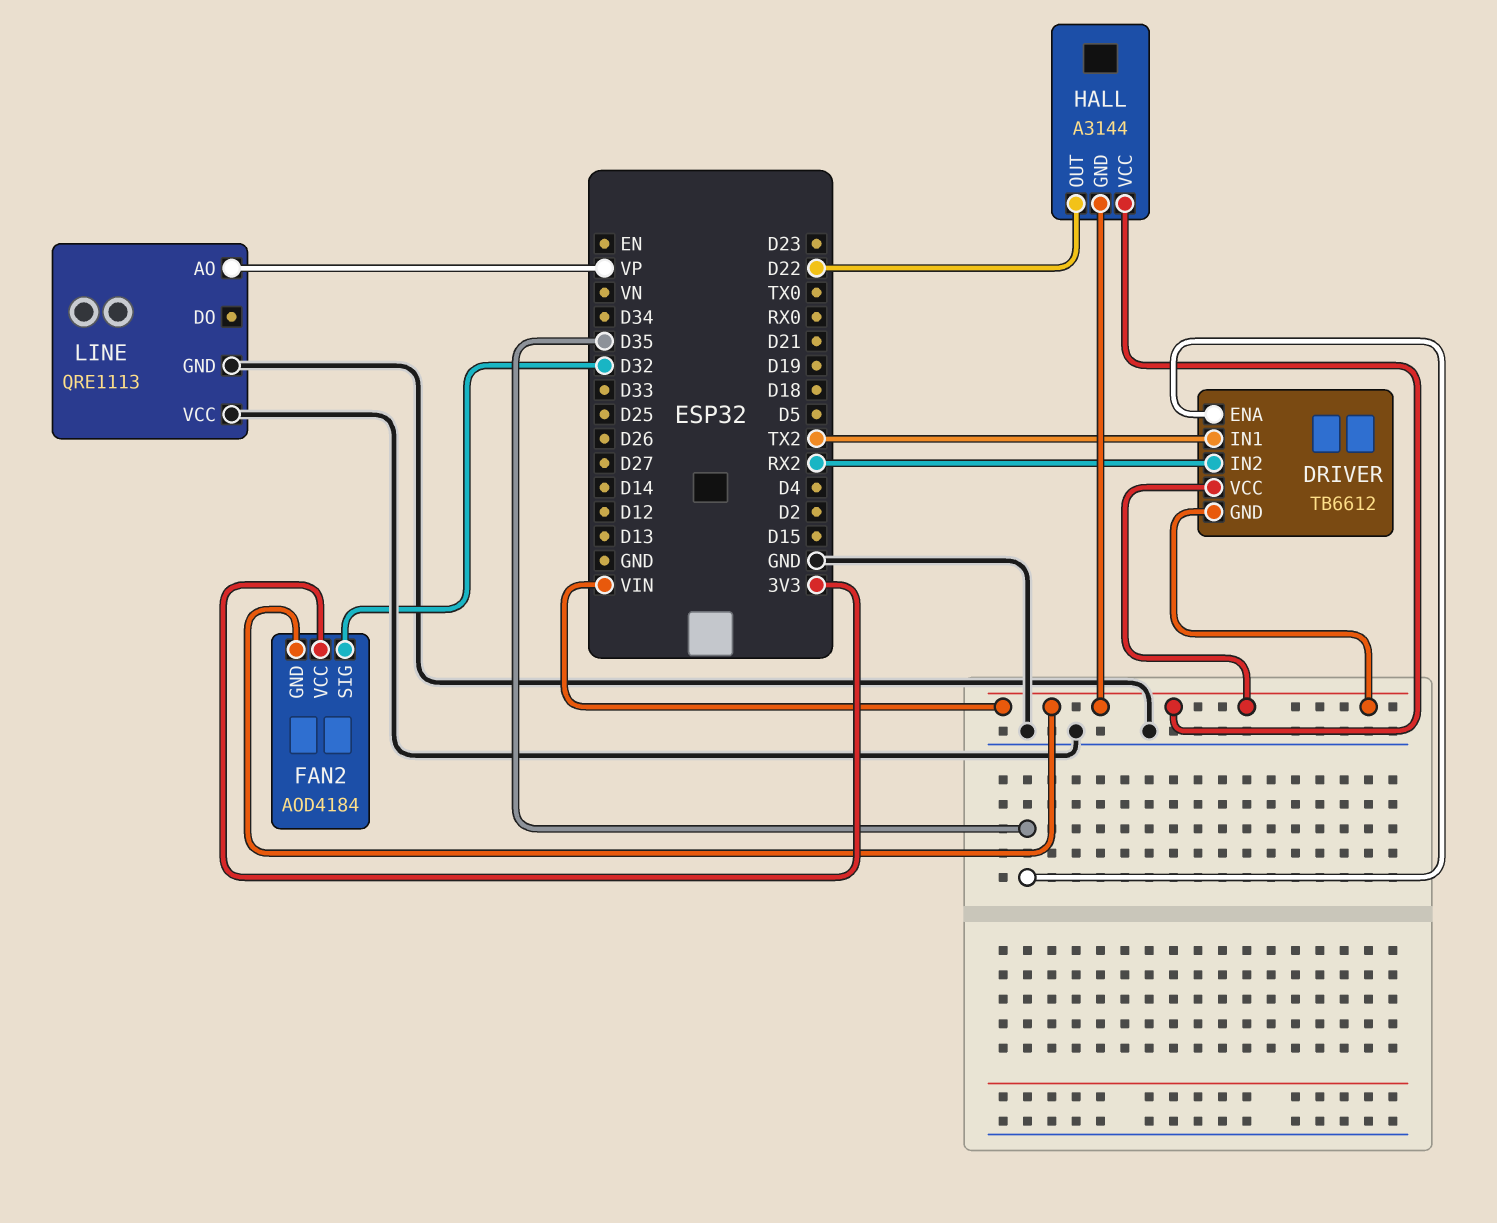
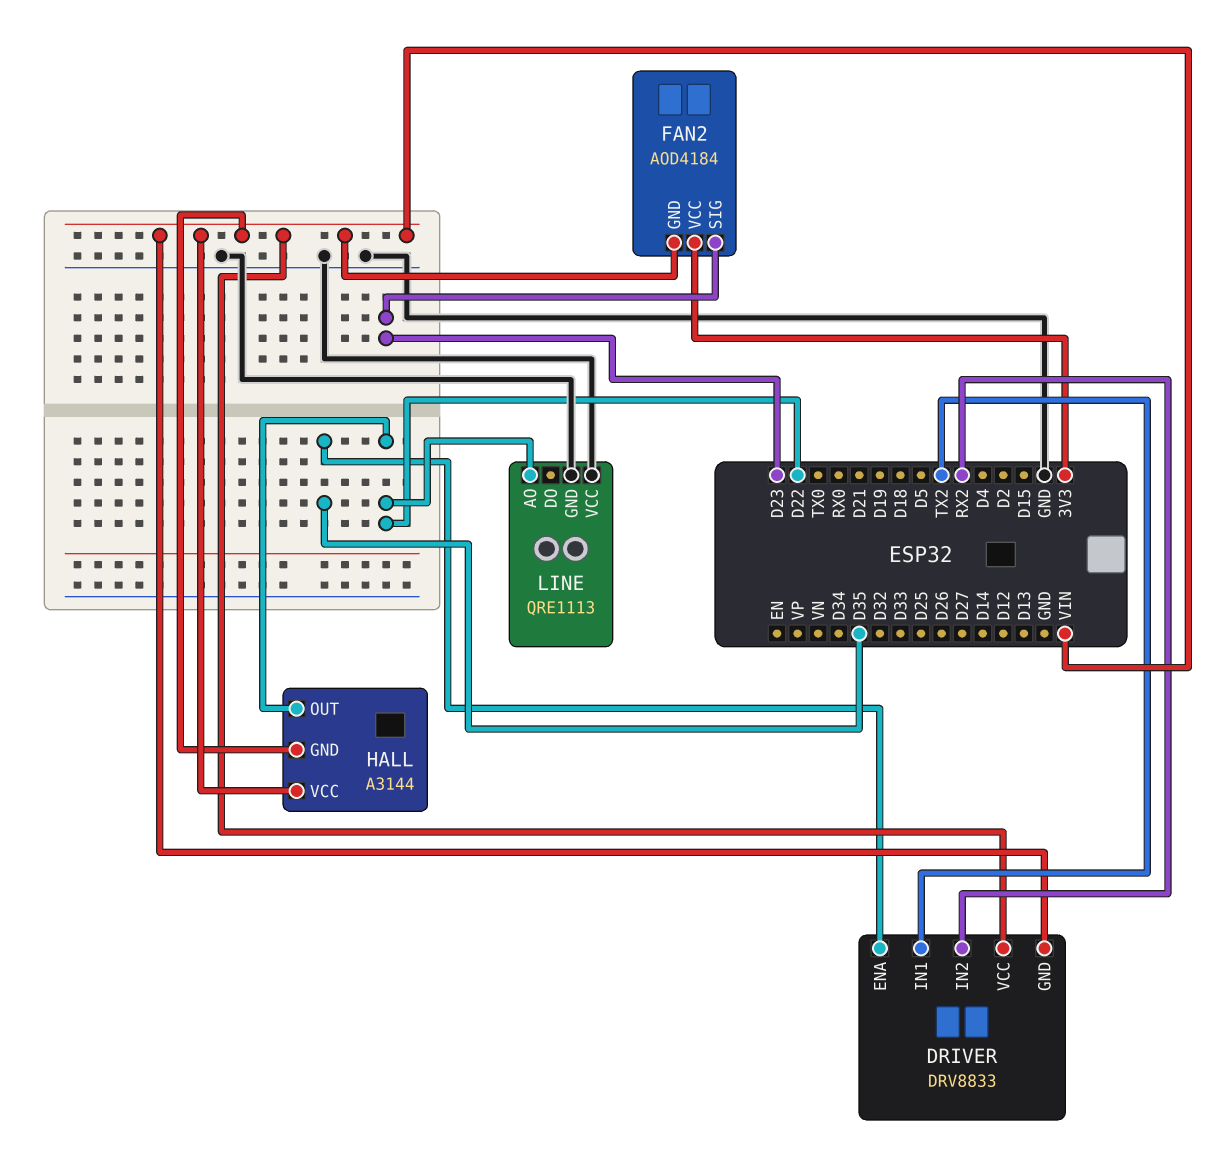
DRIVER: TB6612 -> DRV8833
FAN2 pin SIG: D32 -> D23
LINE pin AO: VP -> D22

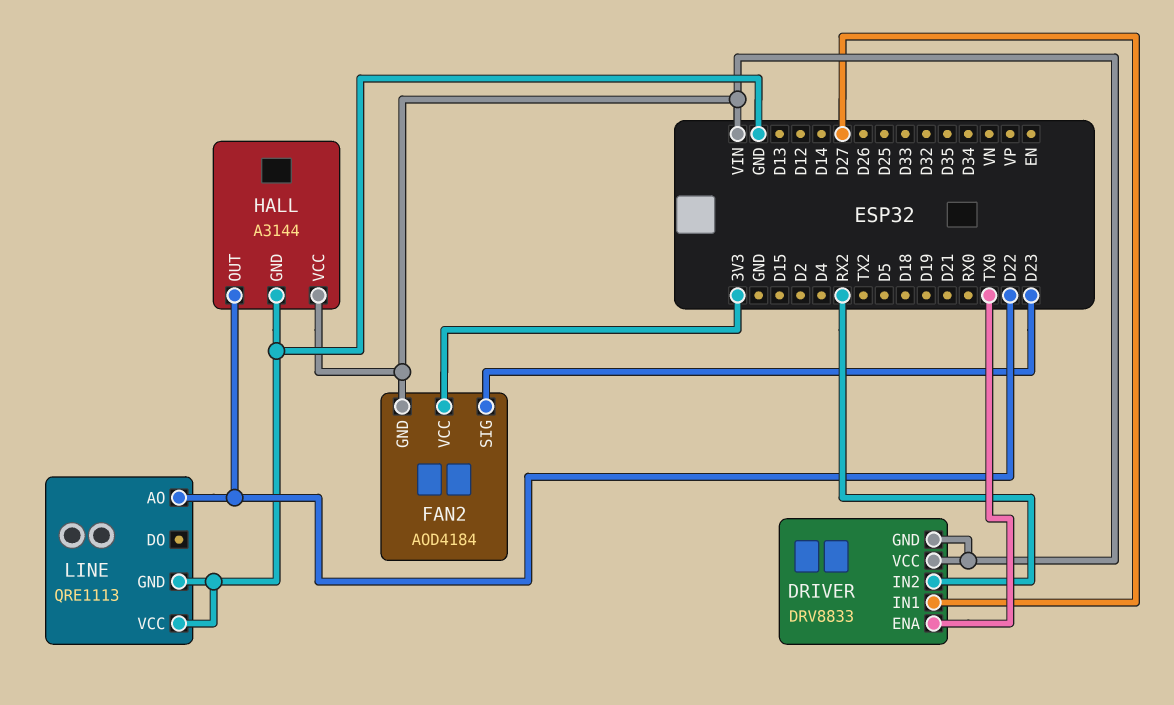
DRIVER pin ENA: D35 -> TX0
DRIVER pin IN1: TX2 -> D27
HALL pin GND: VIN -> GND

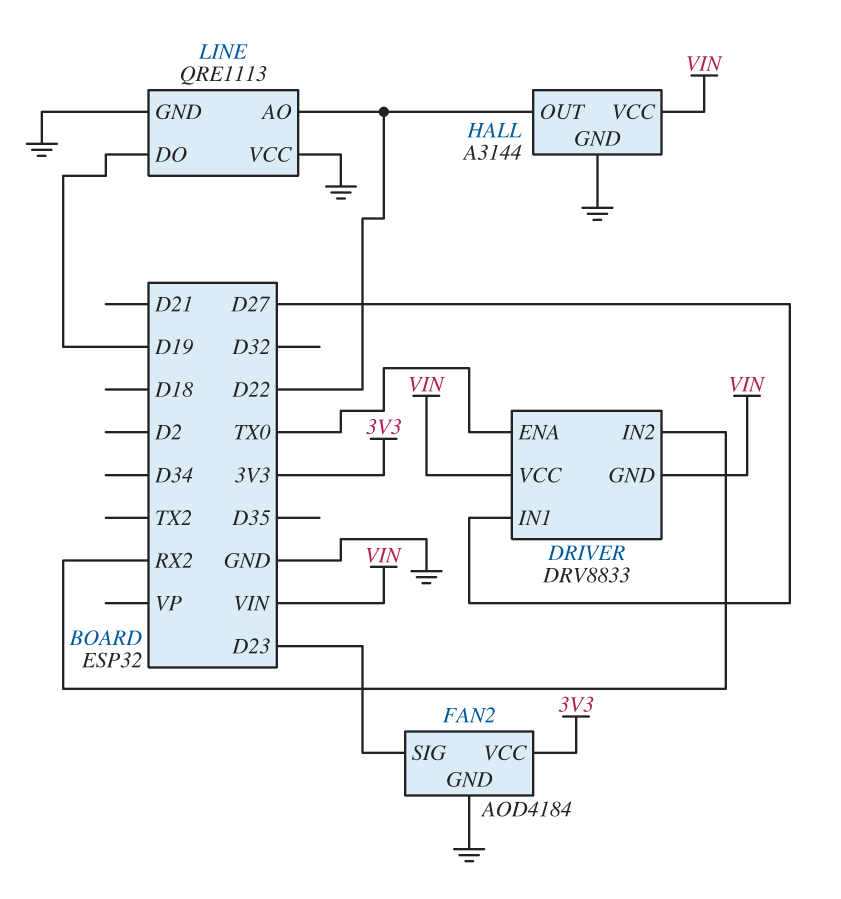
FAN2 pin GND: VIN -> GND
LINE pin DO: none -> D19

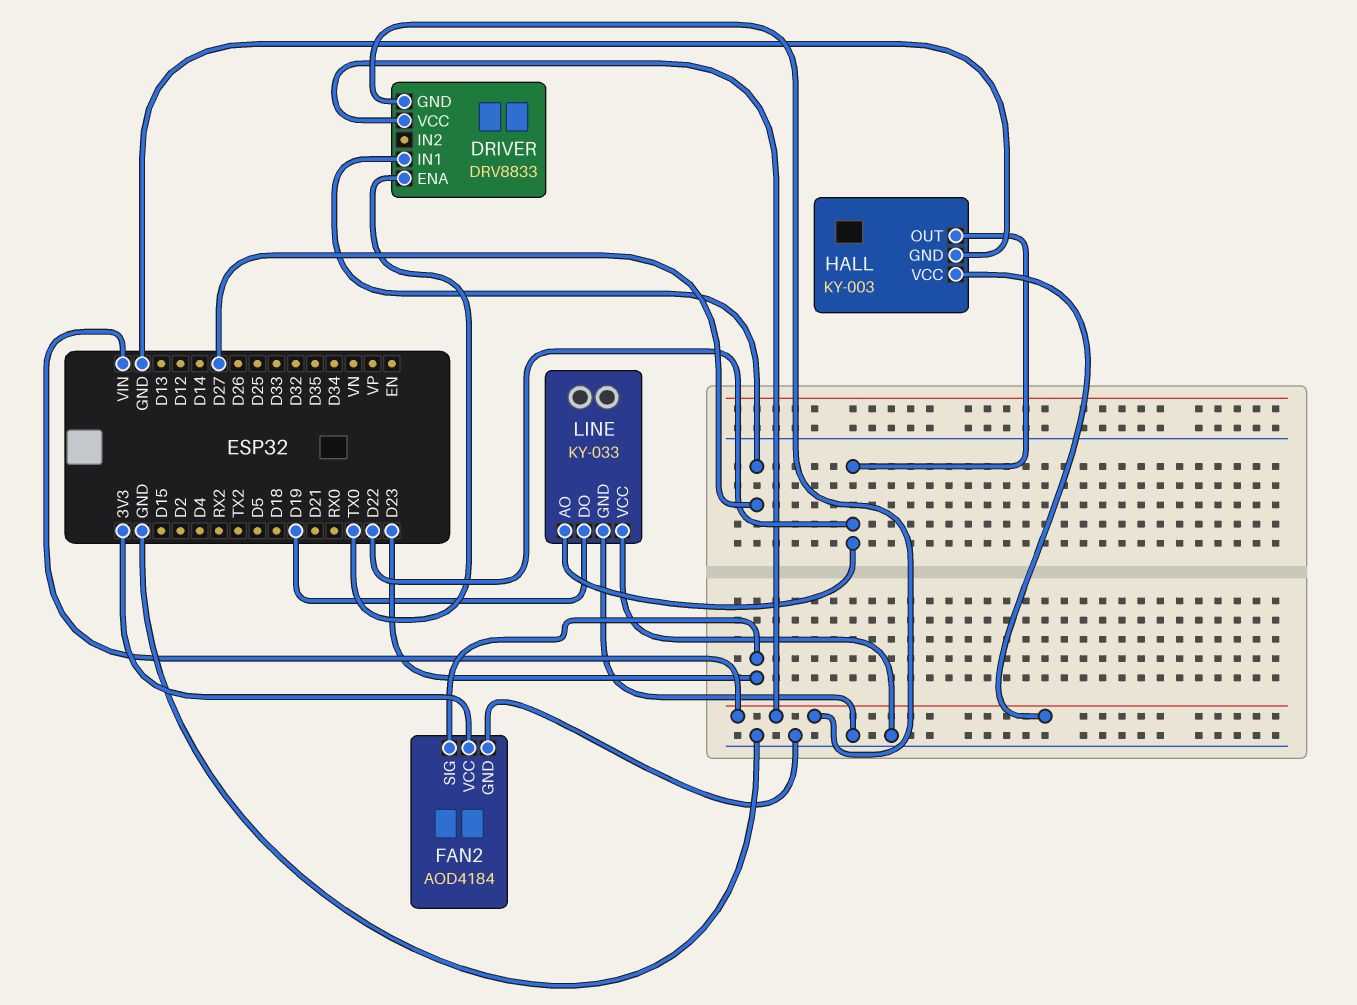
DRIVER pin IN2: RX2 -> none
HALL: A3144 -> KY-003
LINE: QRE1113 -> KY-033

